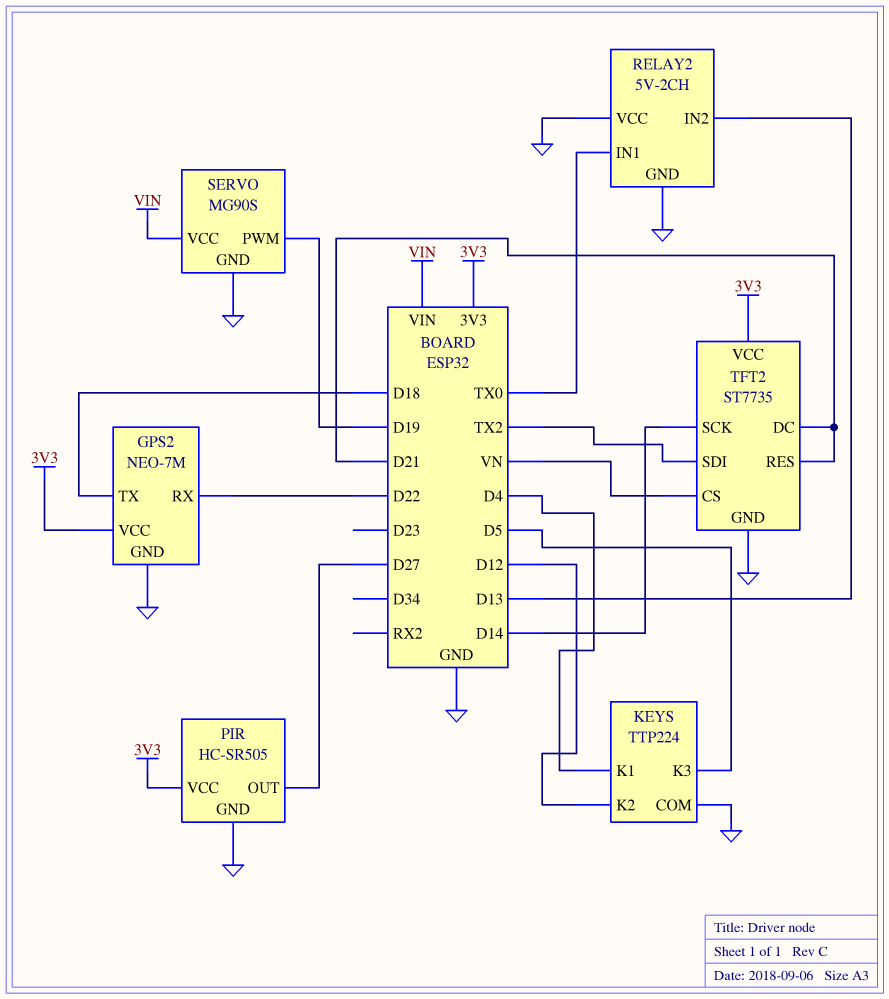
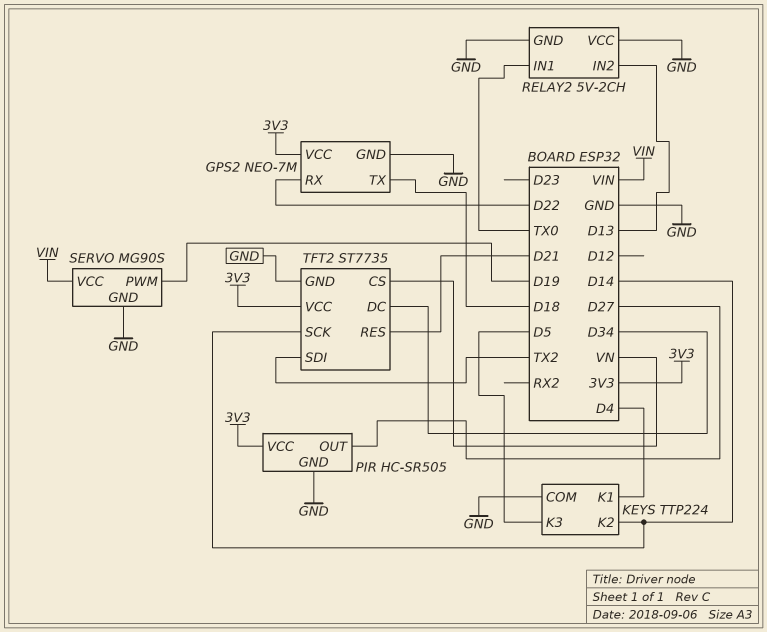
KEYS pin K2: D12 -> D14
TFT2 pin DC: D21 -> D34

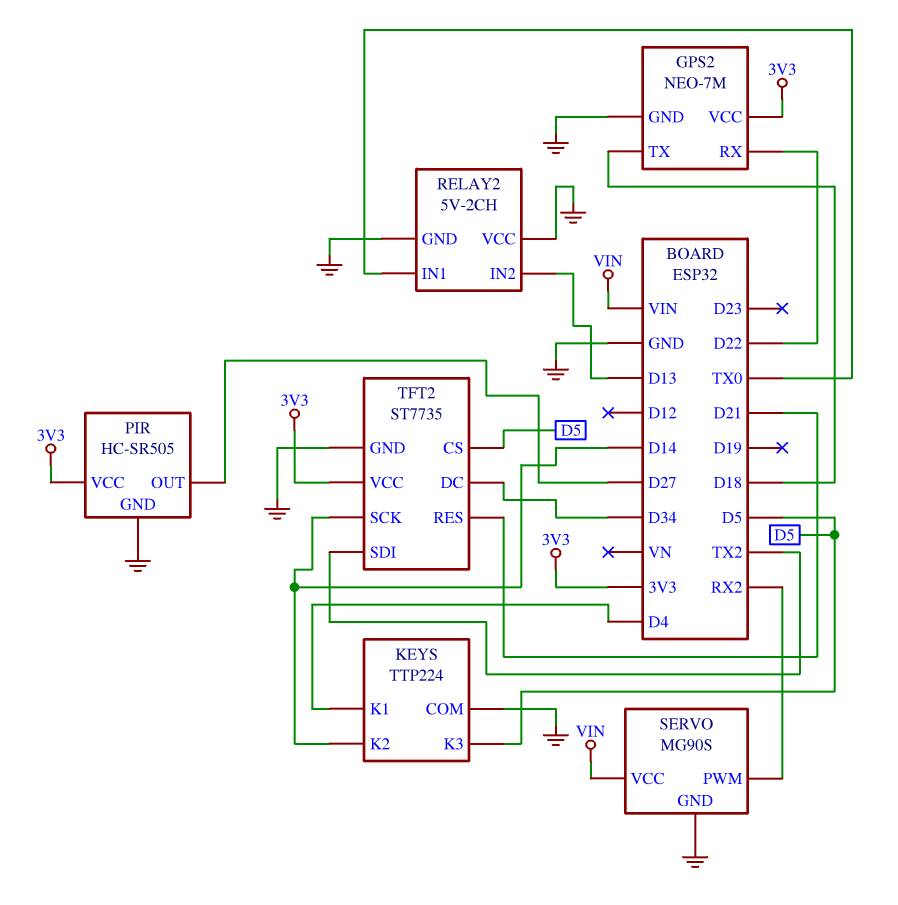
SERVO pin PWM: D19 -> RX2
TFT2 pin CS: VN -> D5

